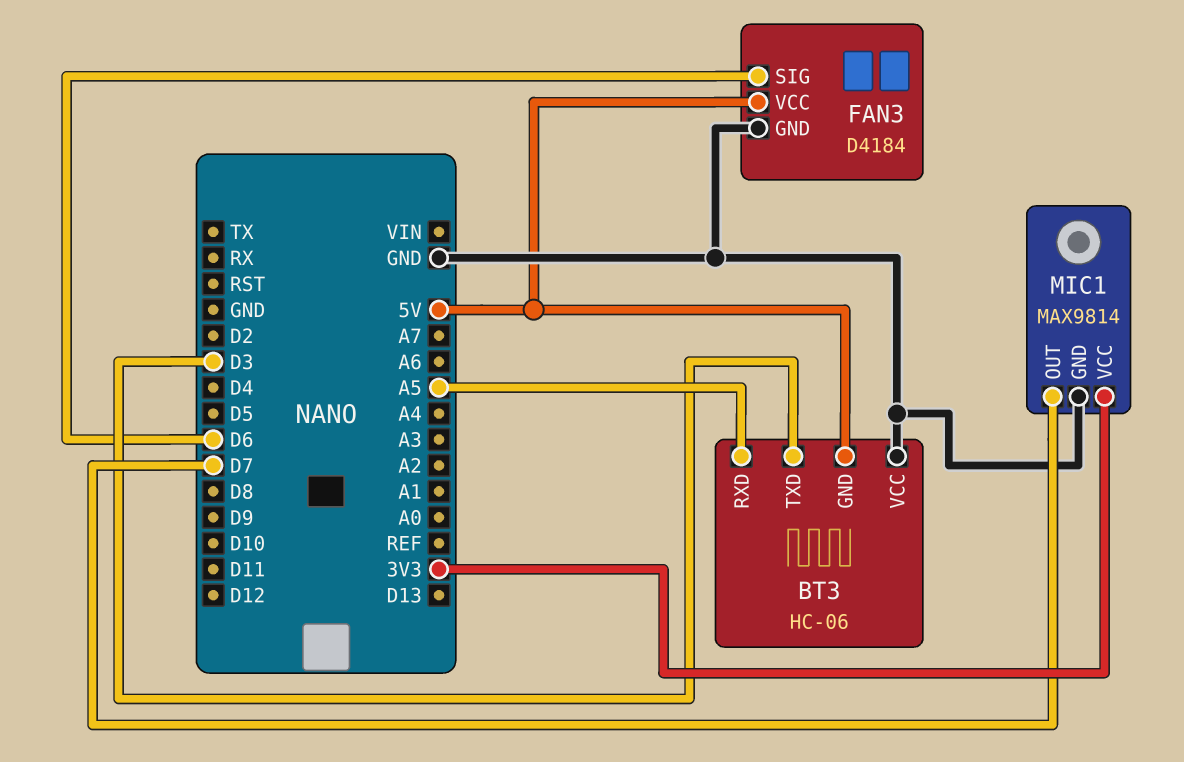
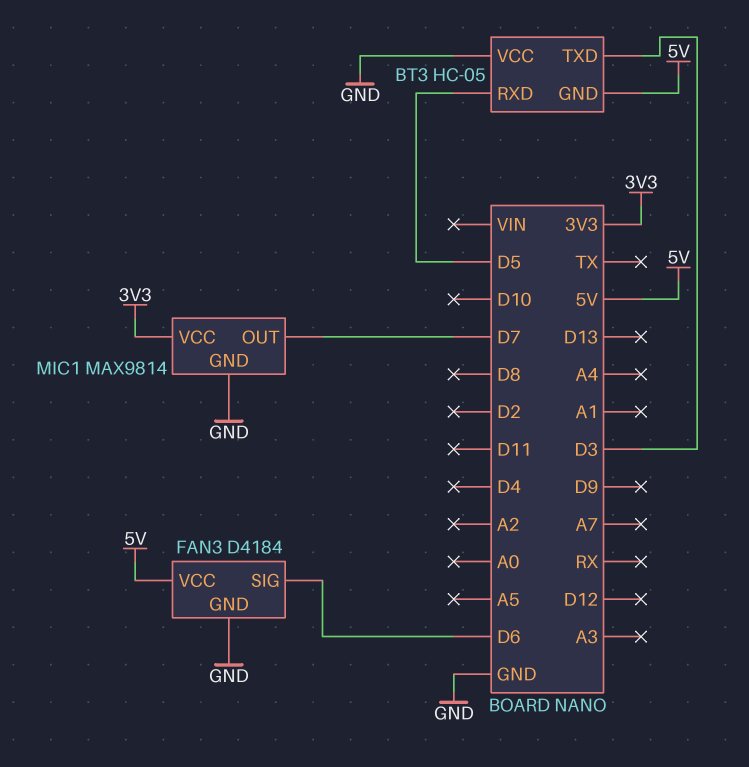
BT3: HC-06 -> HC-05
BT3 pin RXD: A5 -> D5

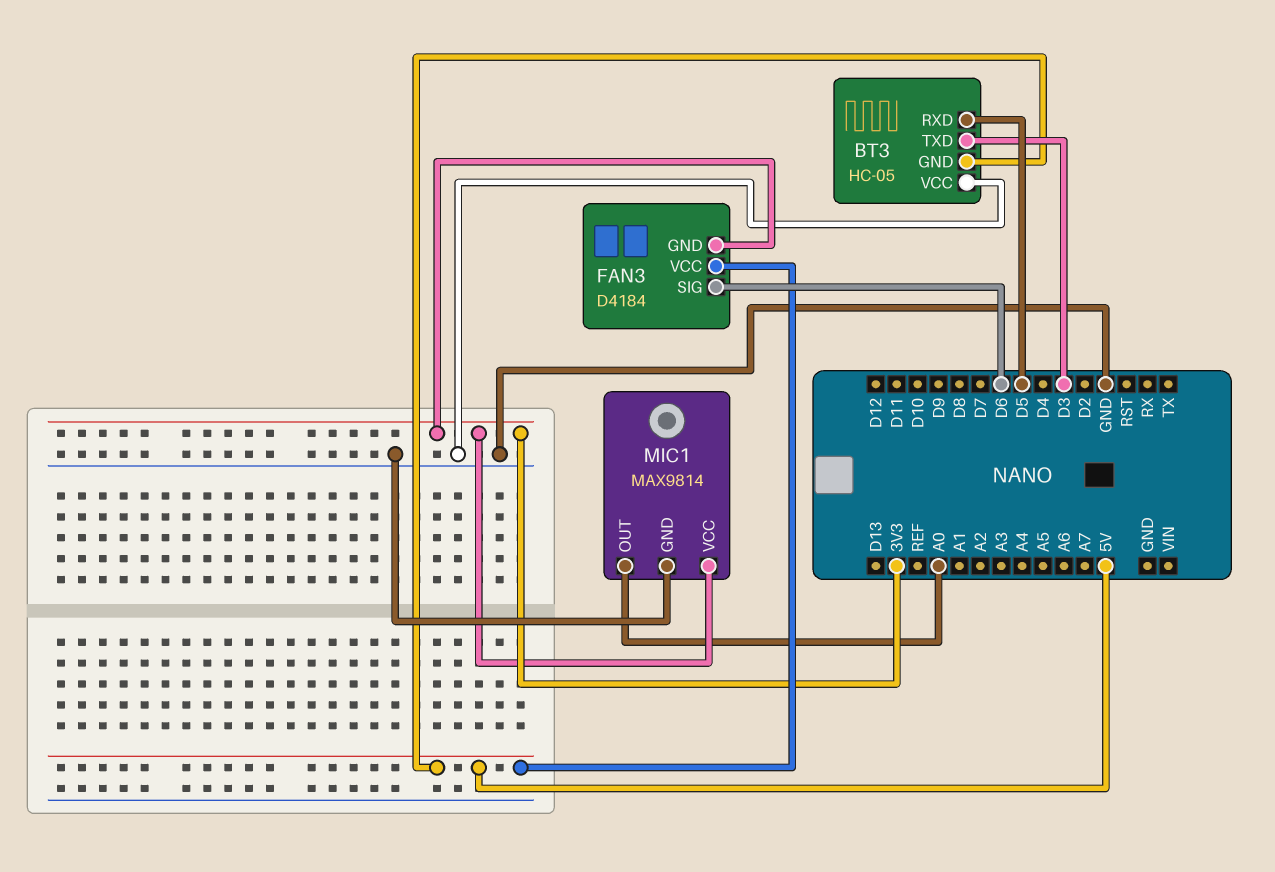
FAN3 pin GND: GND -> 3V3
MIC1 pin OUT: D7 -> A0

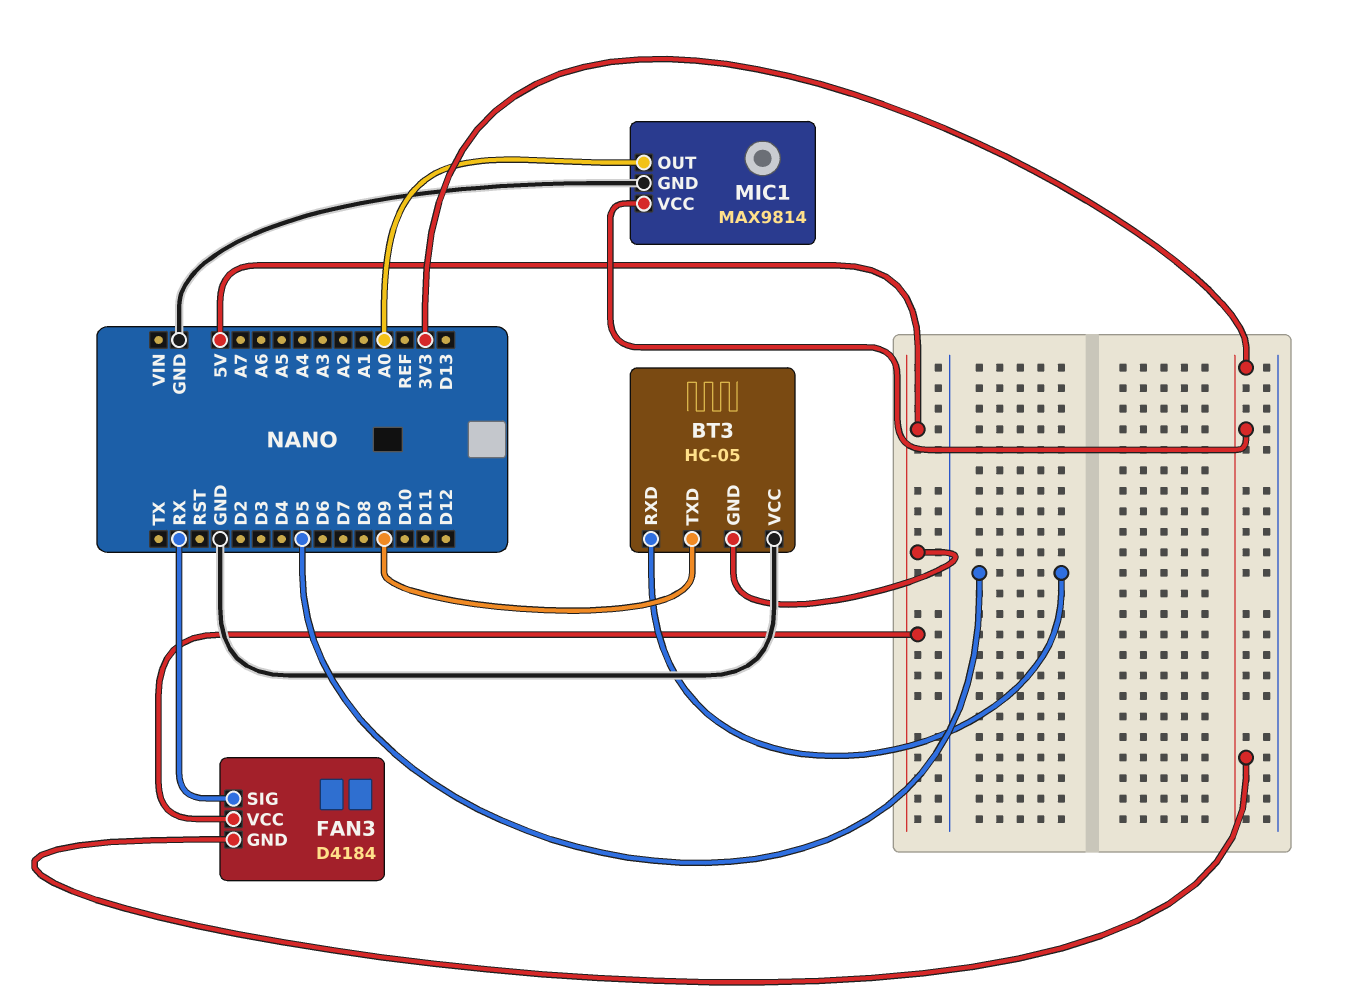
BT3 pin TXD: D3 -> D9
FAN3 pin SIG: D6 -> RX

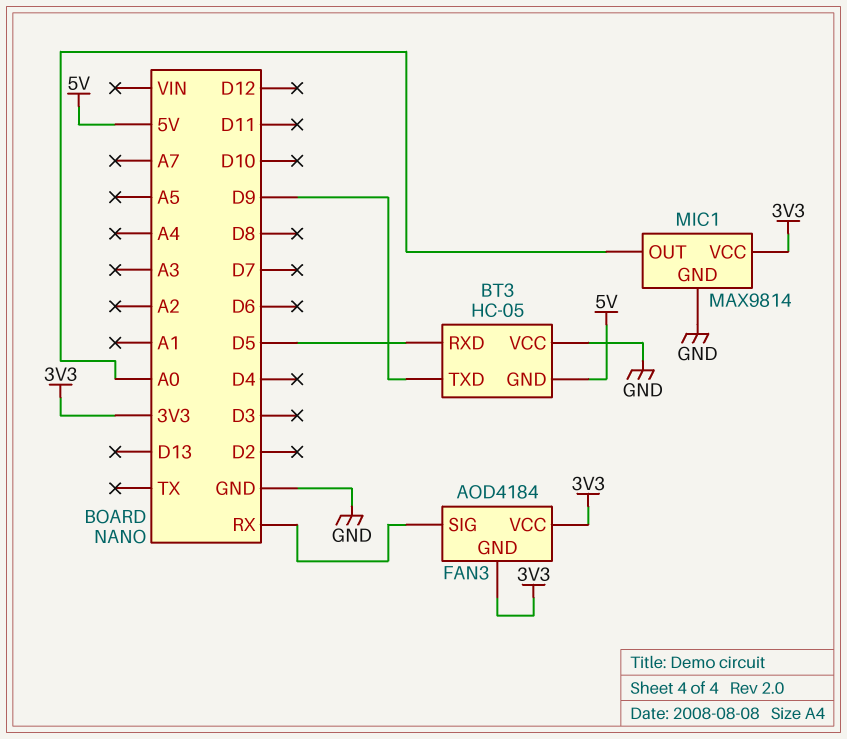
FAN3: D4184 -> AOD4184
FAN3 pin VCC: 5V -> 3V3

